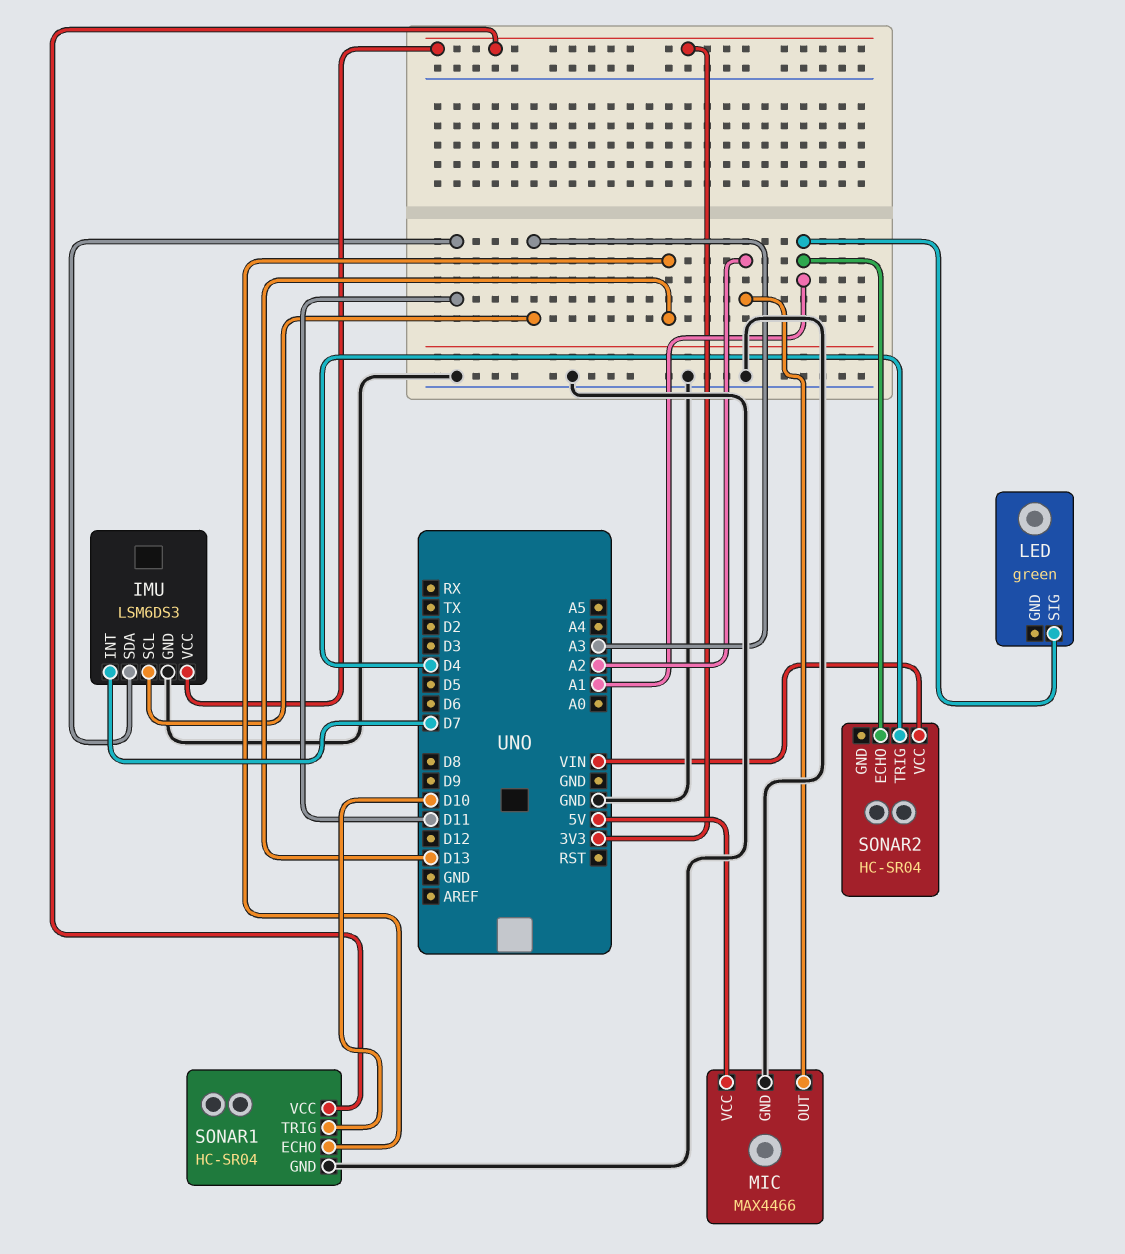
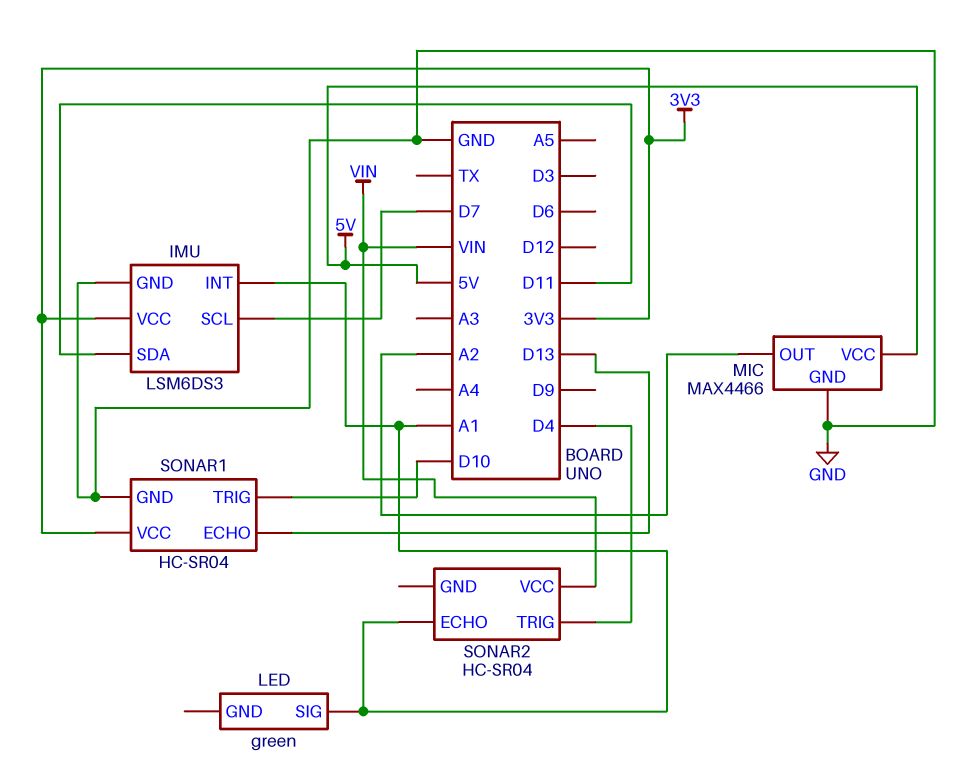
IMU pin INT: D7 -> A1
IMU pin SCL: A3 -> D7

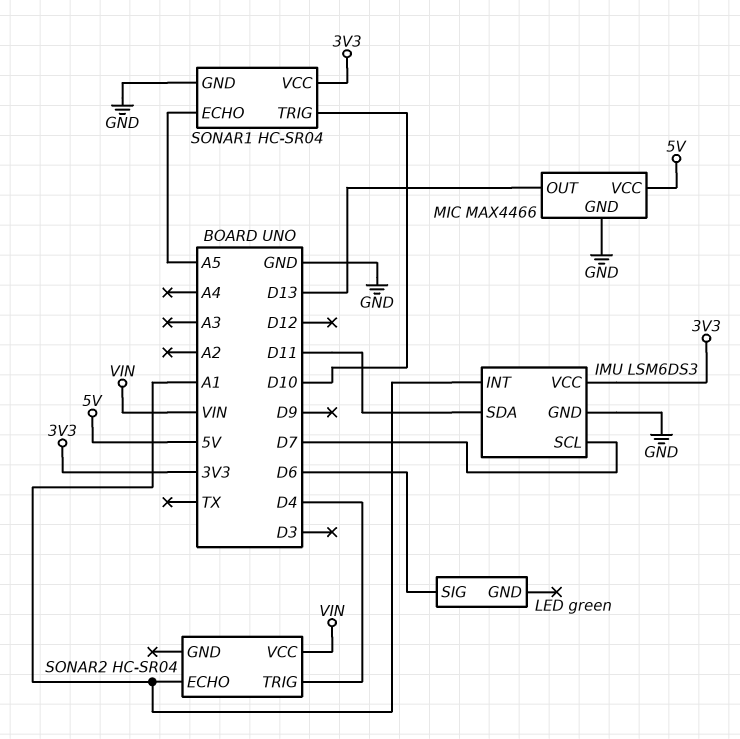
LED pin SIG: A1 -> D6
MIC pin OUT: A2 -> D13
SONAR1 pin ECHO: D13 -> A5

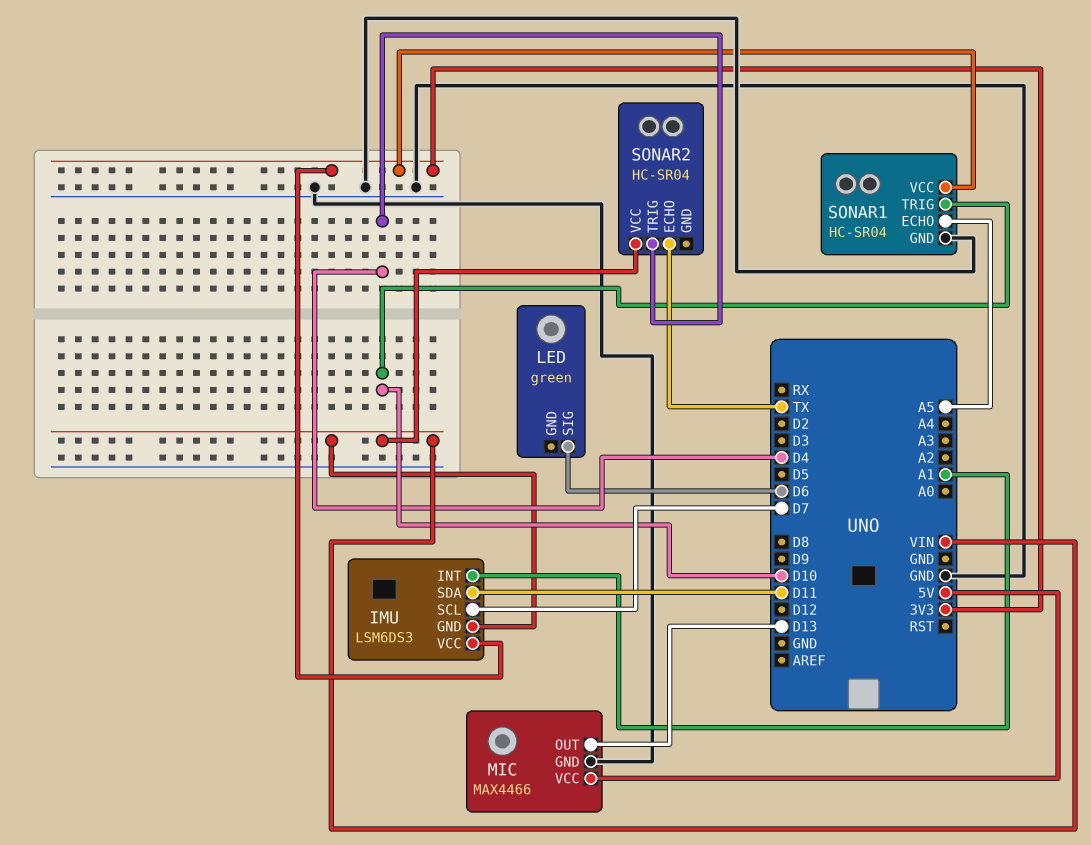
IMU pin GND: GND -> VIN
SONAR2 pin ECHO: A1 -> TX

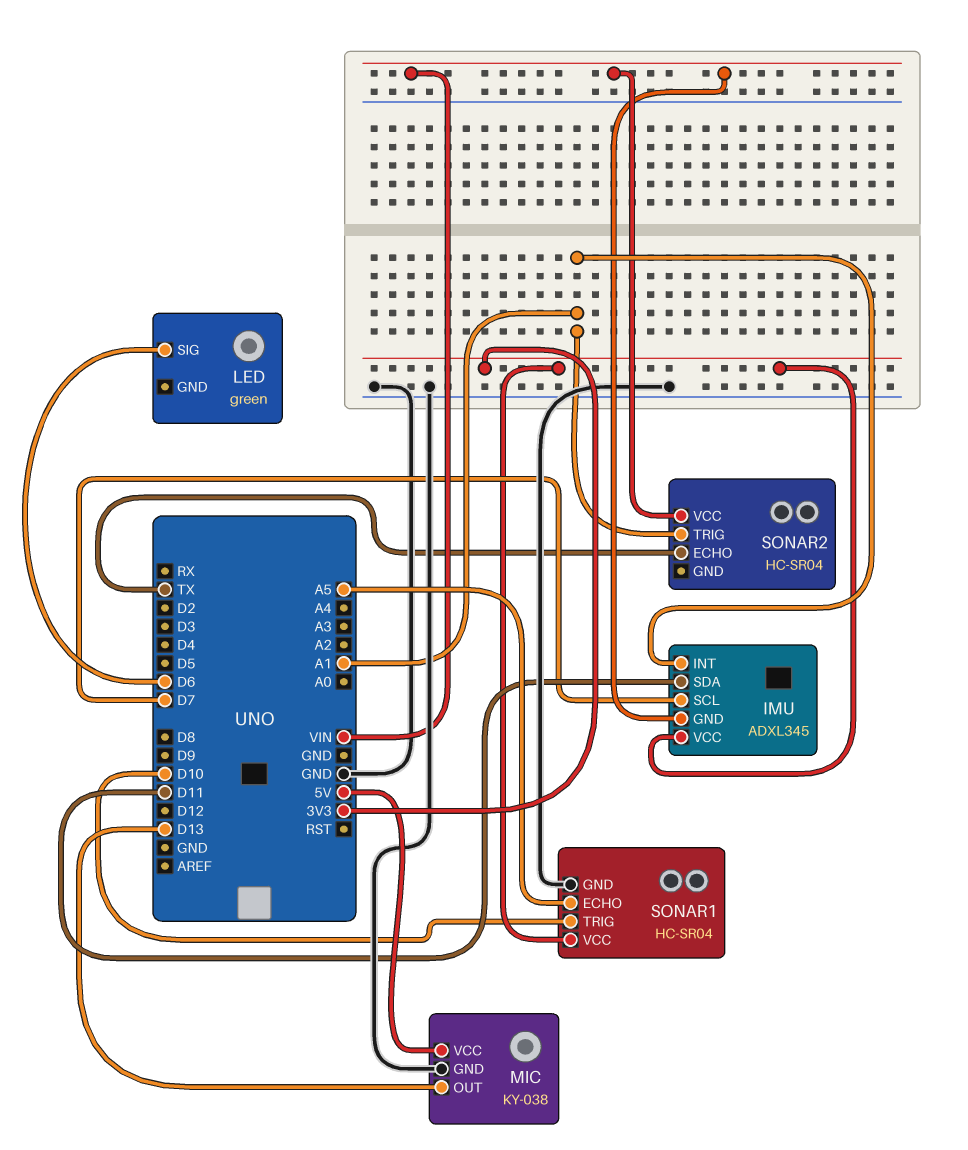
IMU: LSM6DS3 -> ADXL345
MIC: MAX4466 -> KY-038
SONAR2 pin TRIG: D4 -> A1

